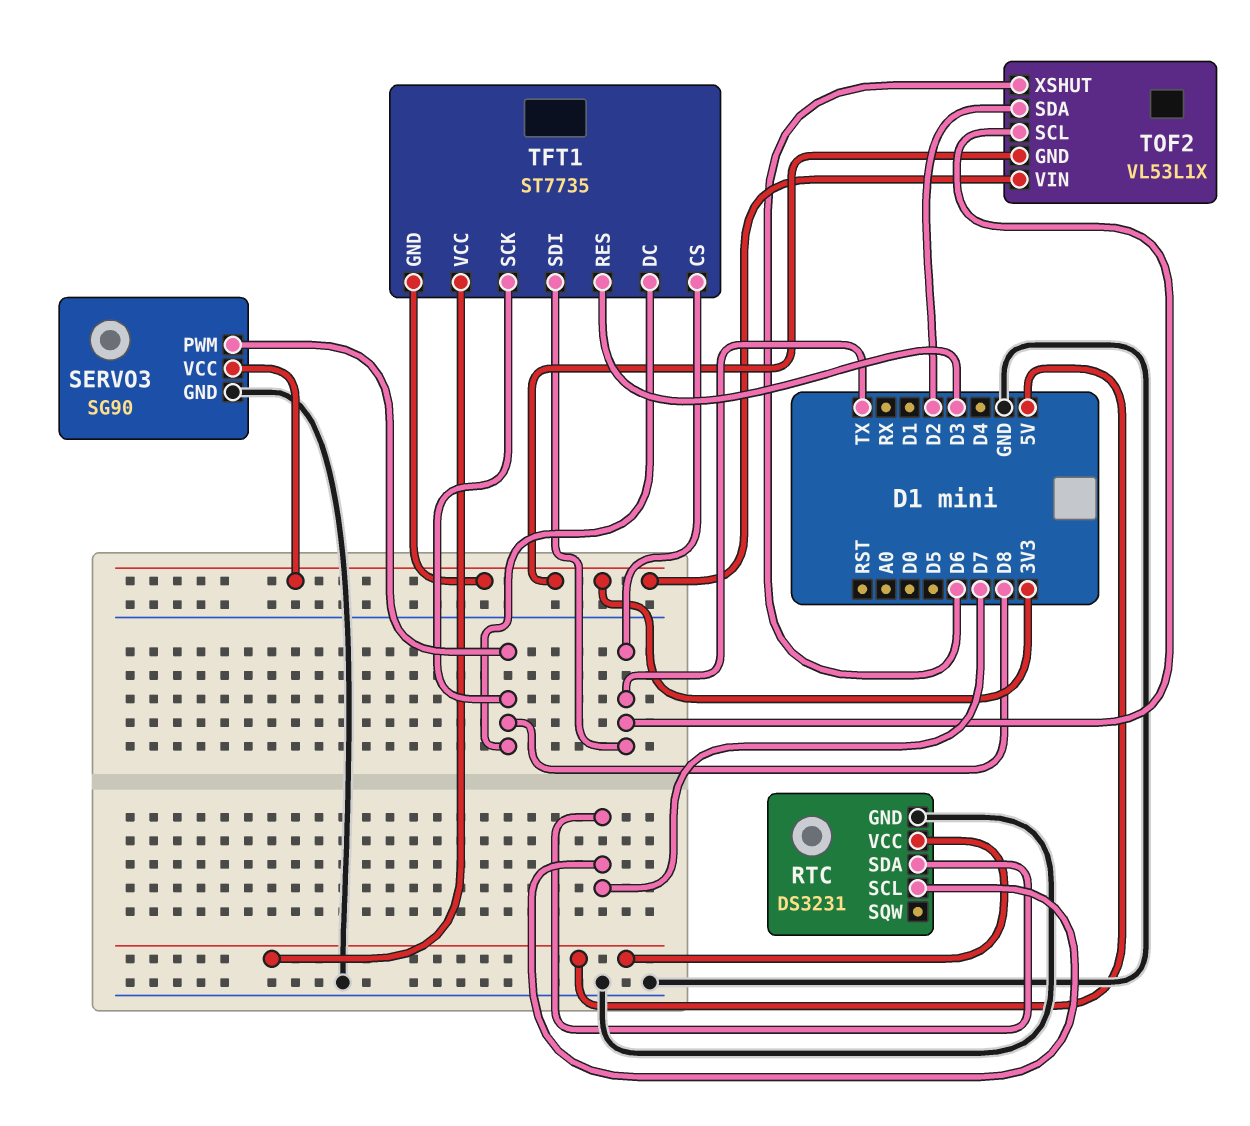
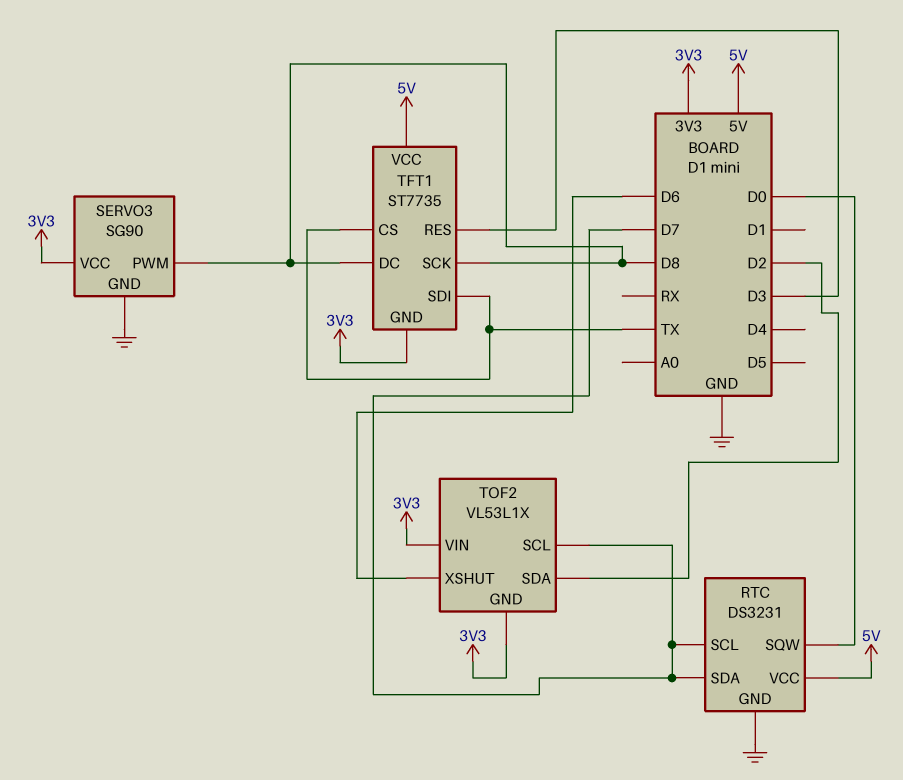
RTC pin SQW: none -> D0
TOF2 pin SCL: TX -> D7

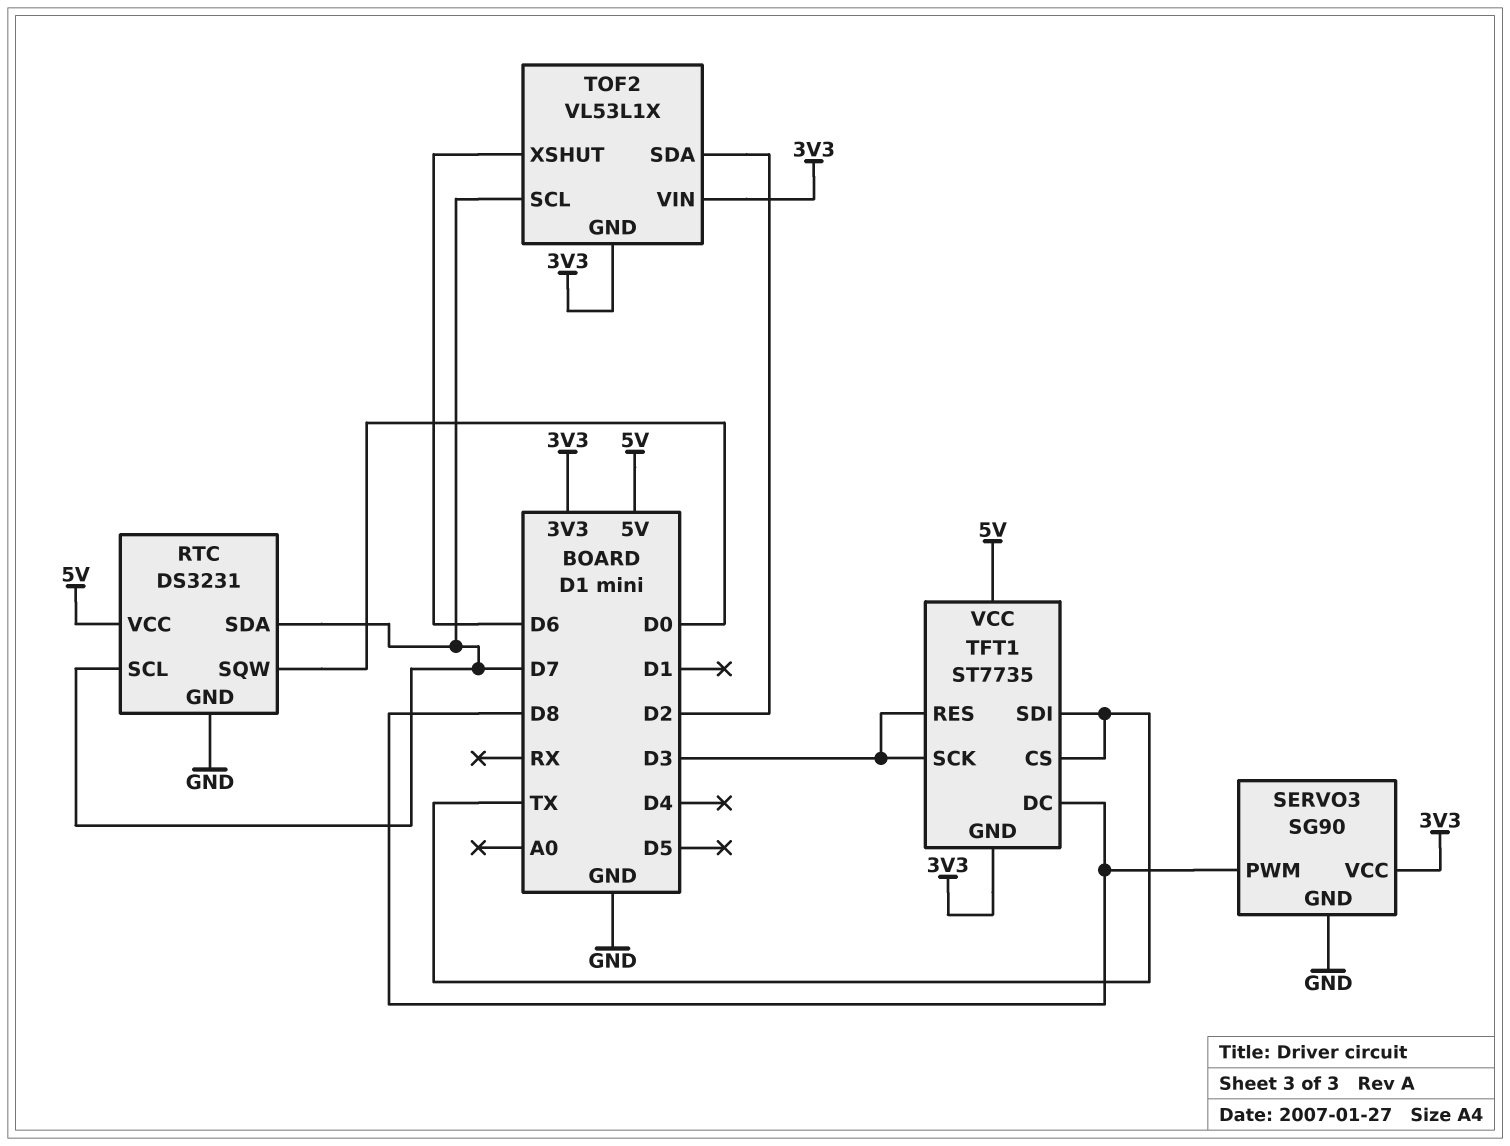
TFT1 pin SCK: D8 -> D3

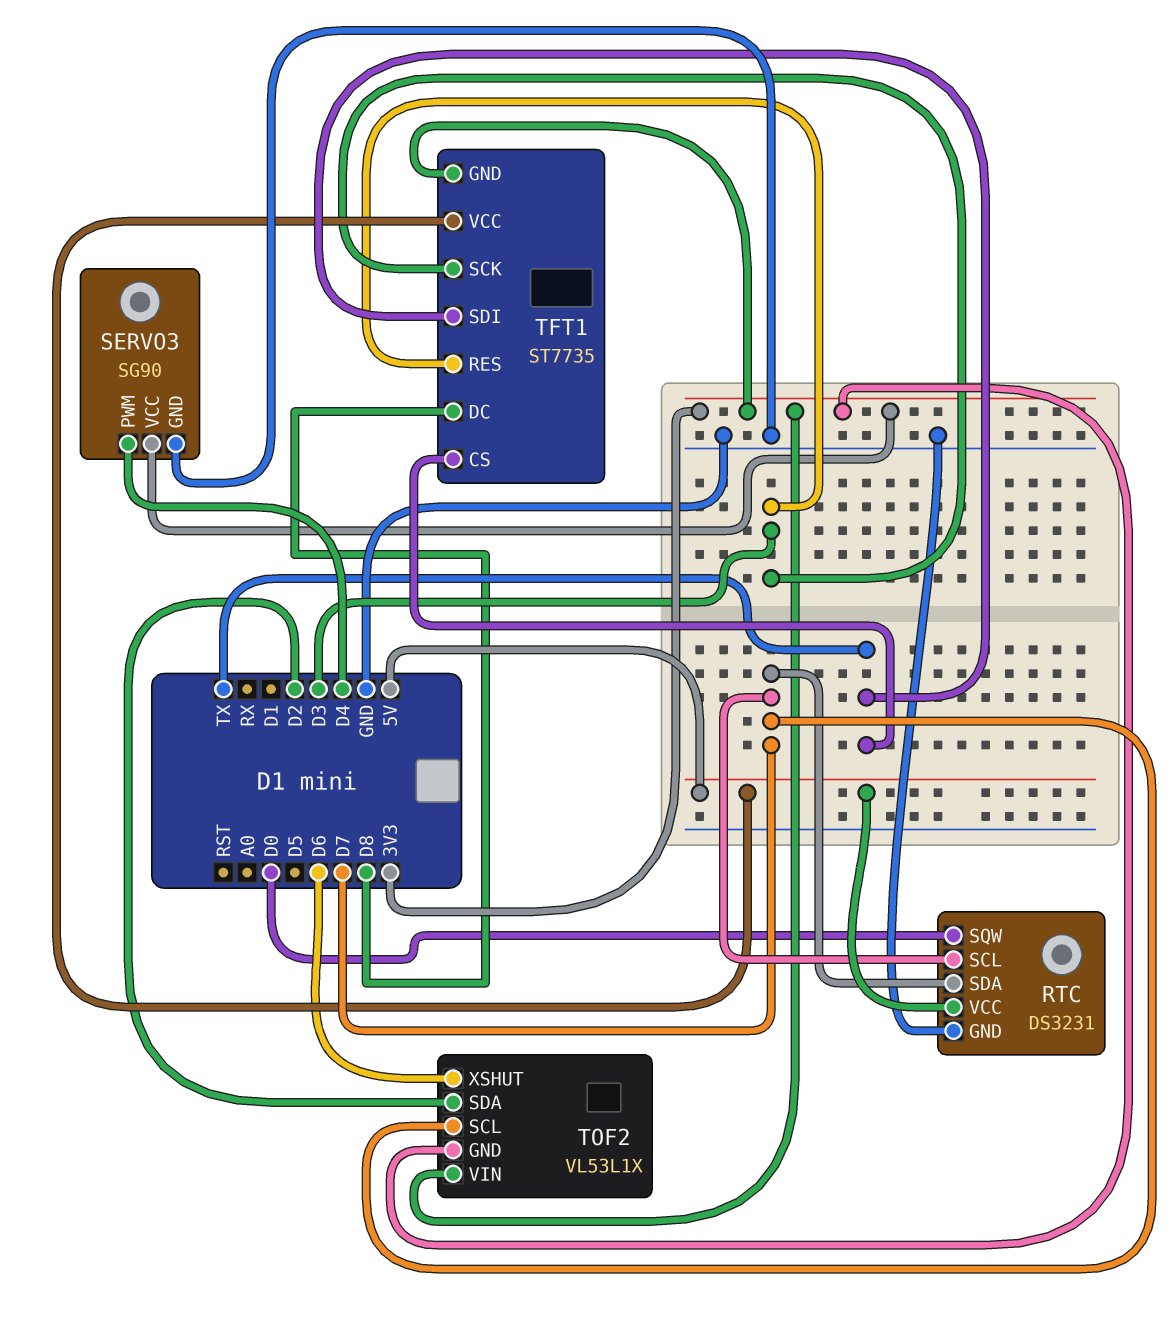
SERVO3 pin PWM: D8 -> D4

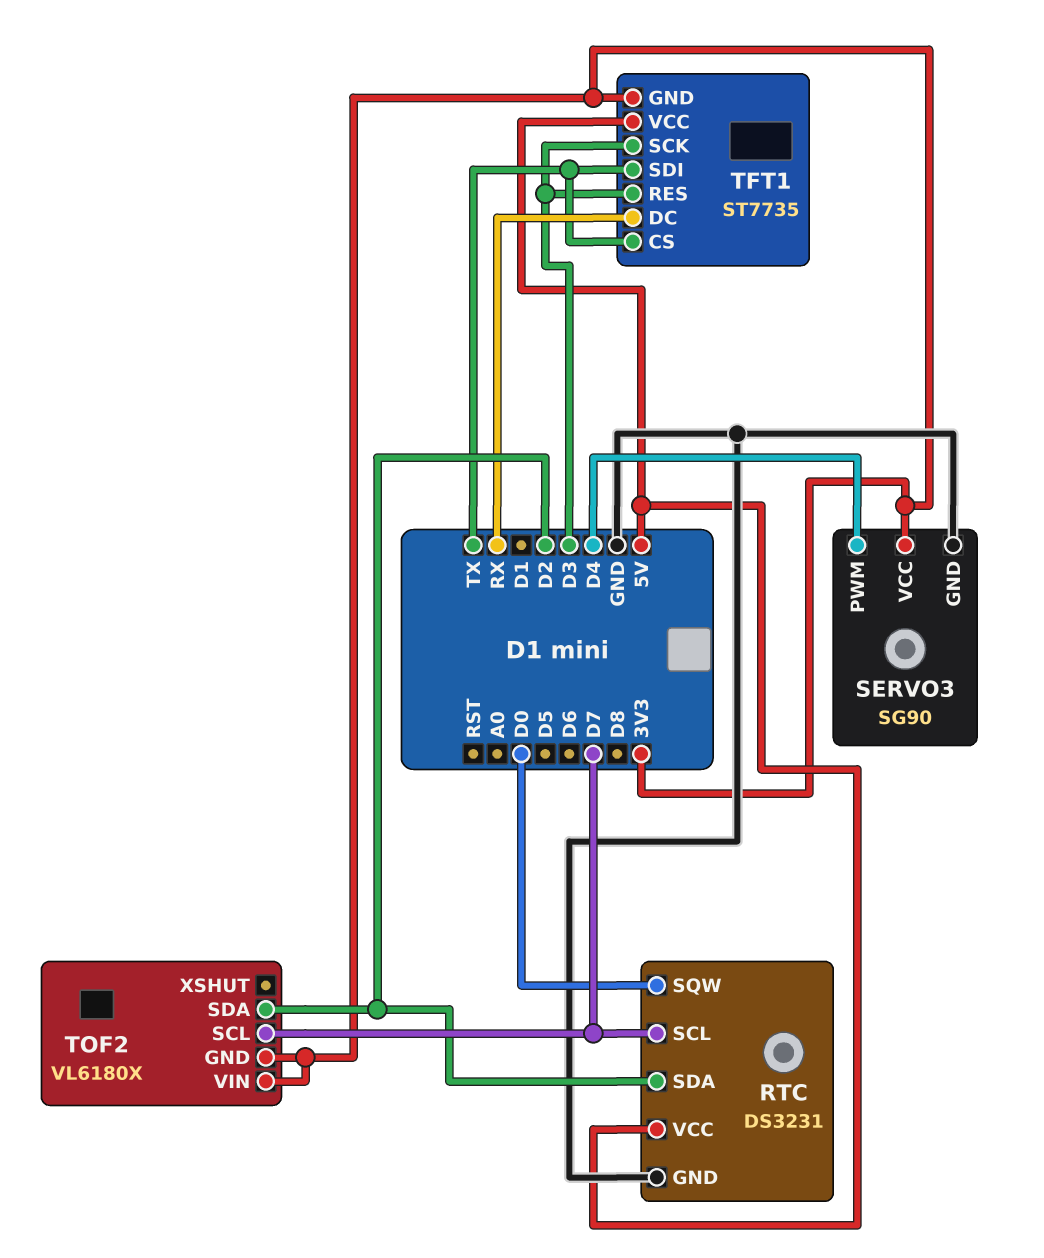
RTC pin SDA: D7 -> D2
TFT1 pin DC: D8 -> RX
TOF2: VL53L1X -> VL6180X
TOF2 pin XSHUT: D6 -> none

